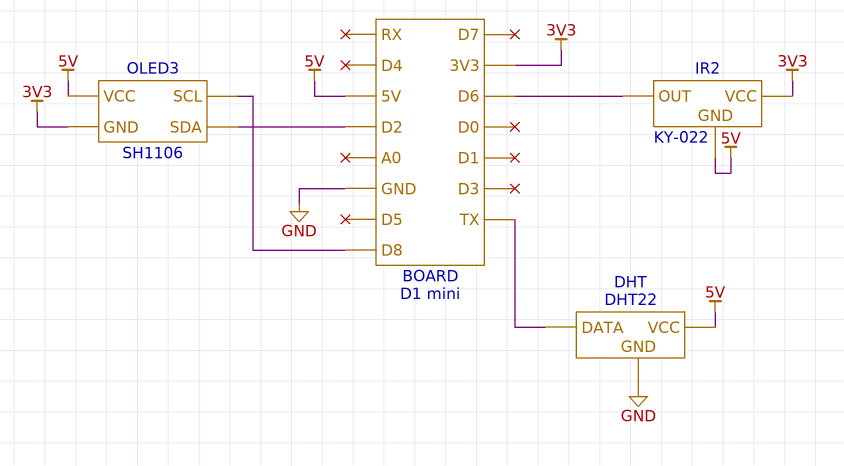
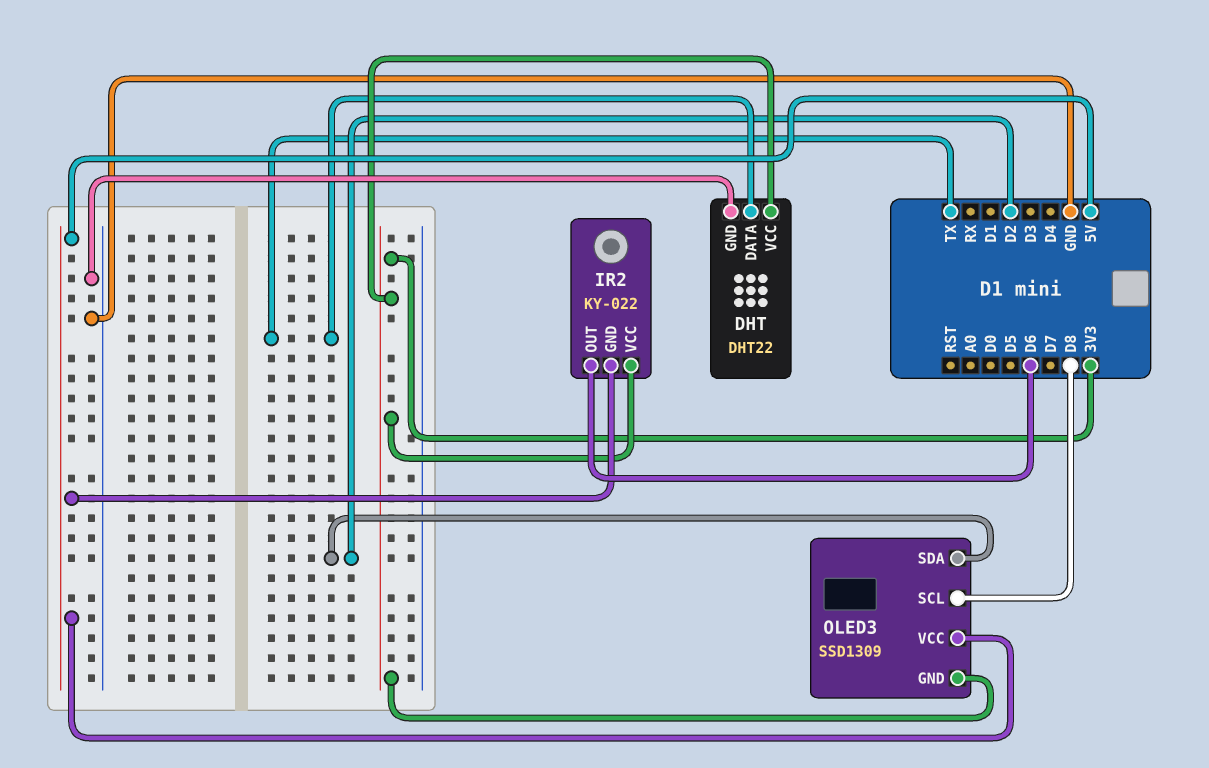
DHT pin VCC: 5V -> 3V3
OLED3: SH1106 -> SSD1309

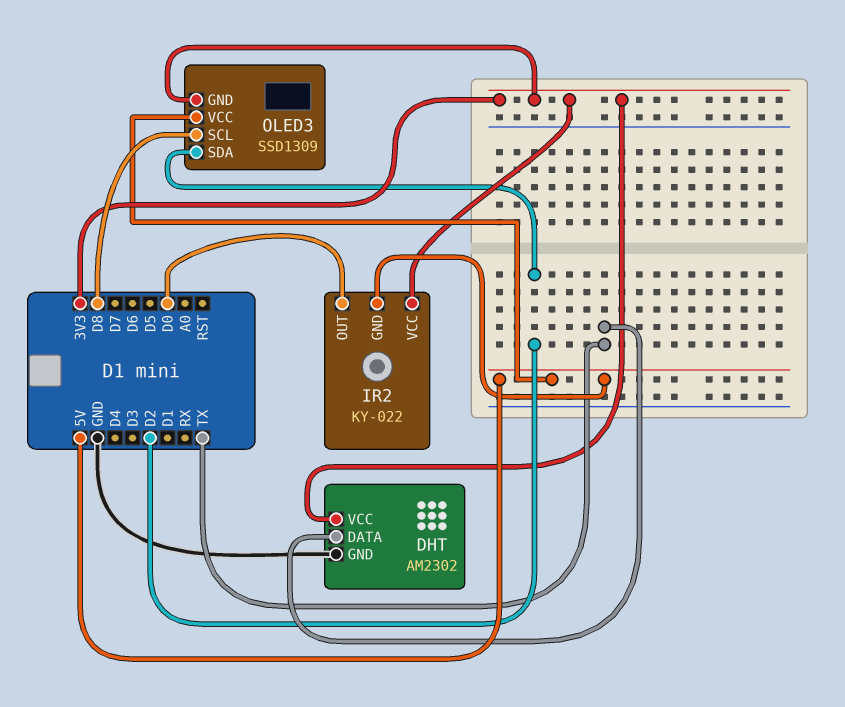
DHT: DHT22 -> AM2302
IR2 pin OUT: D6 -> D0

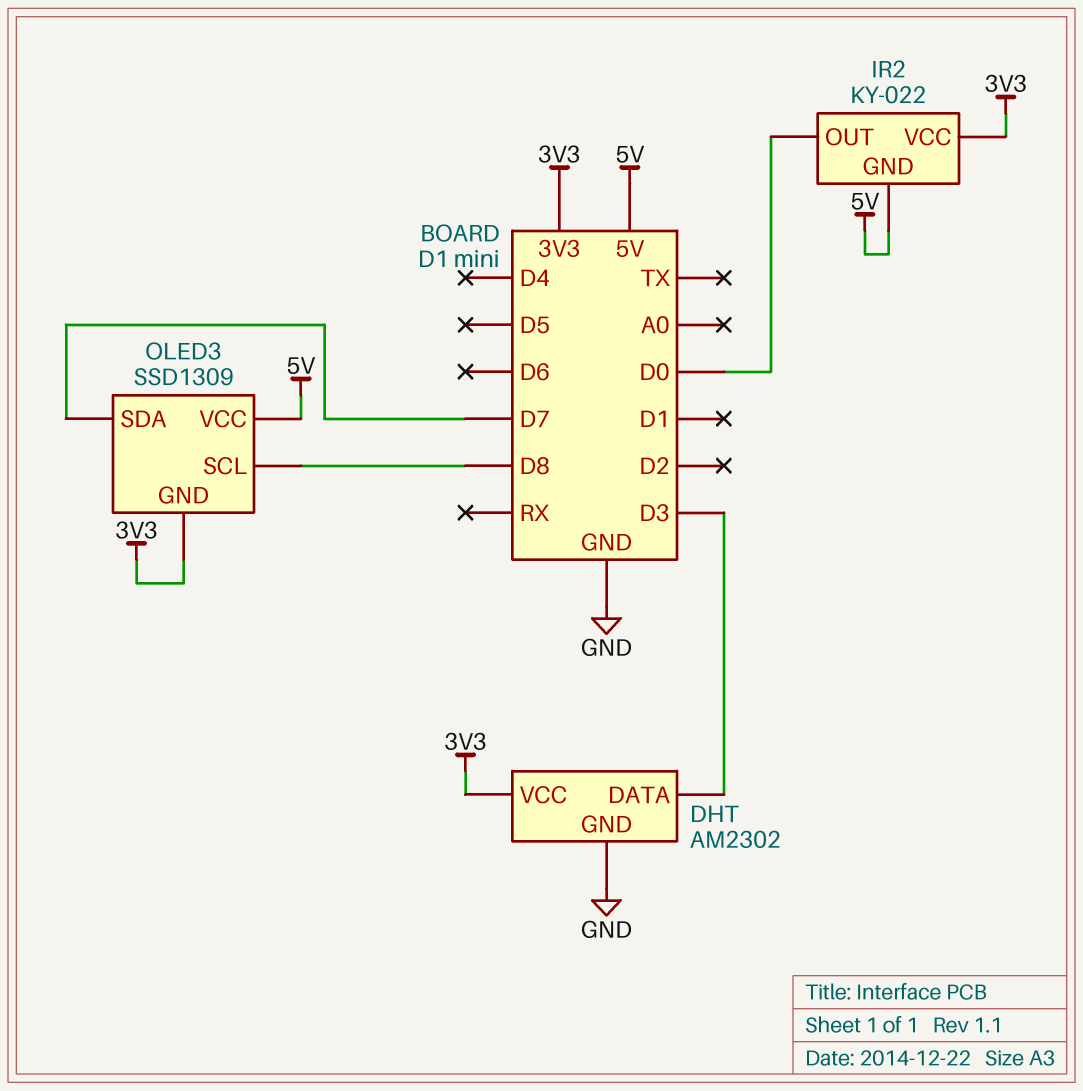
DHT pin DATA: TX -> D3
OLED3 pin SDA: D2 -> D7

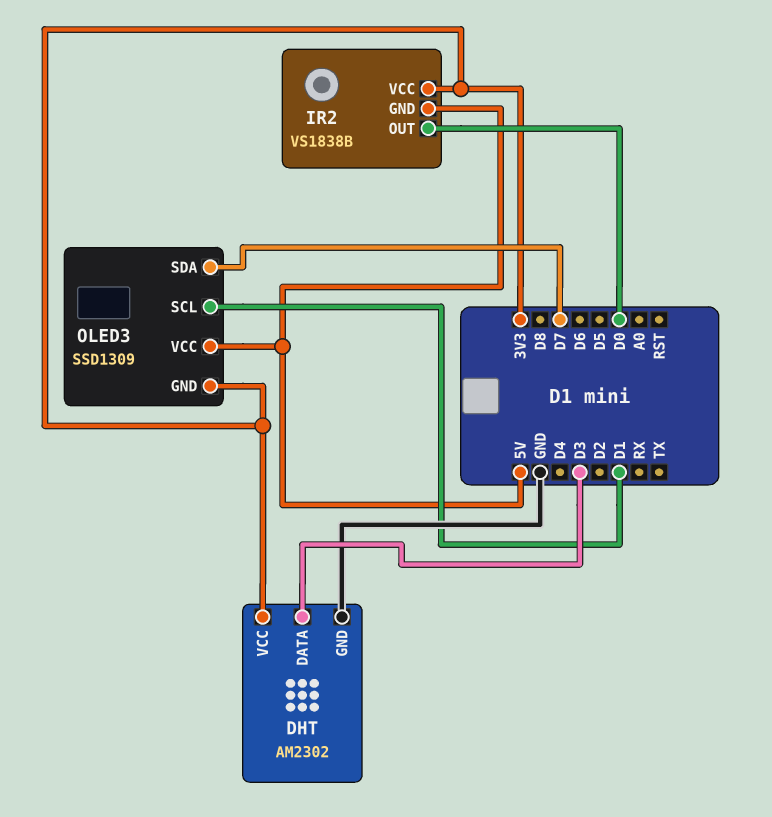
IR2: KY-022 -> VS1838B
OLED3 pin SCL: D8 -> D1

